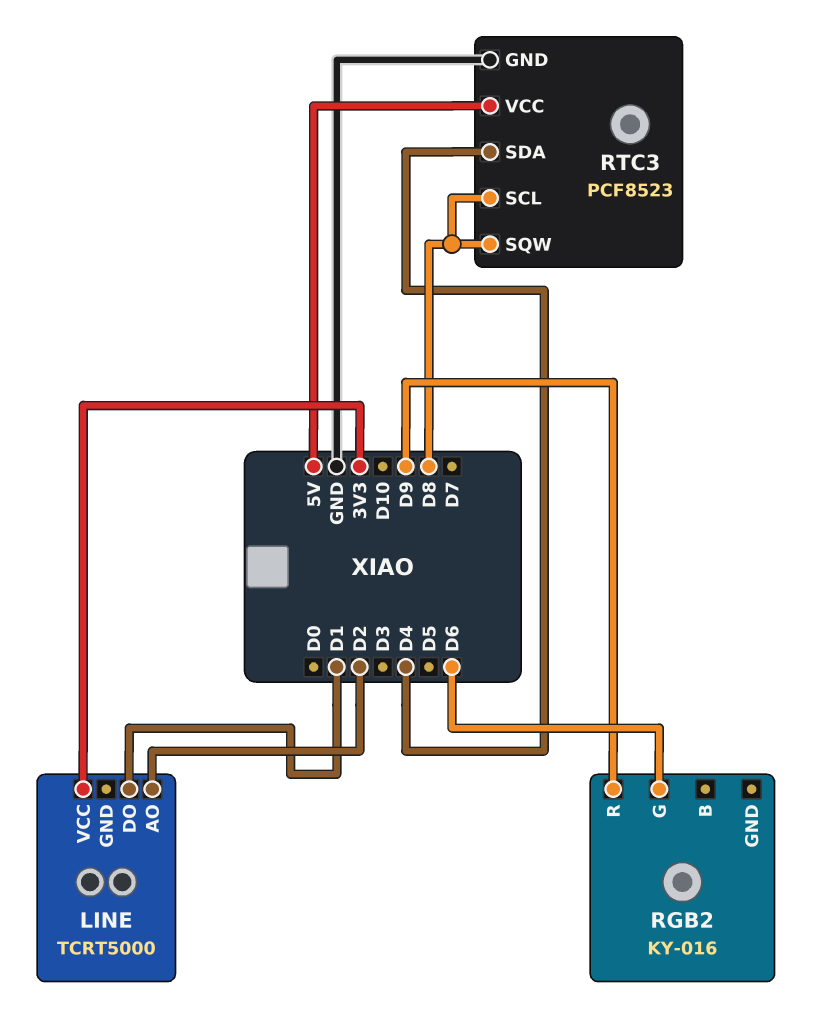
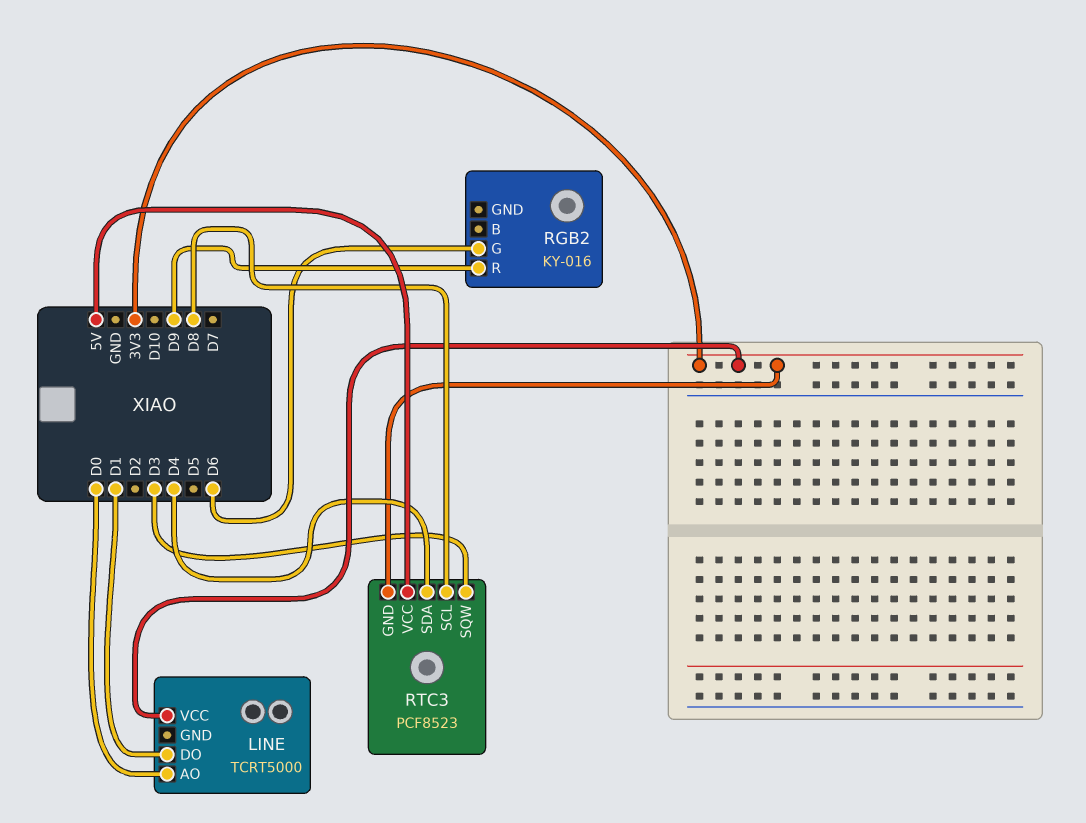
LINE pin AO: D2 -> D0
RTC3 pin GND: GND -> 3V3
RTC3 pin SQW: D8 -> D3

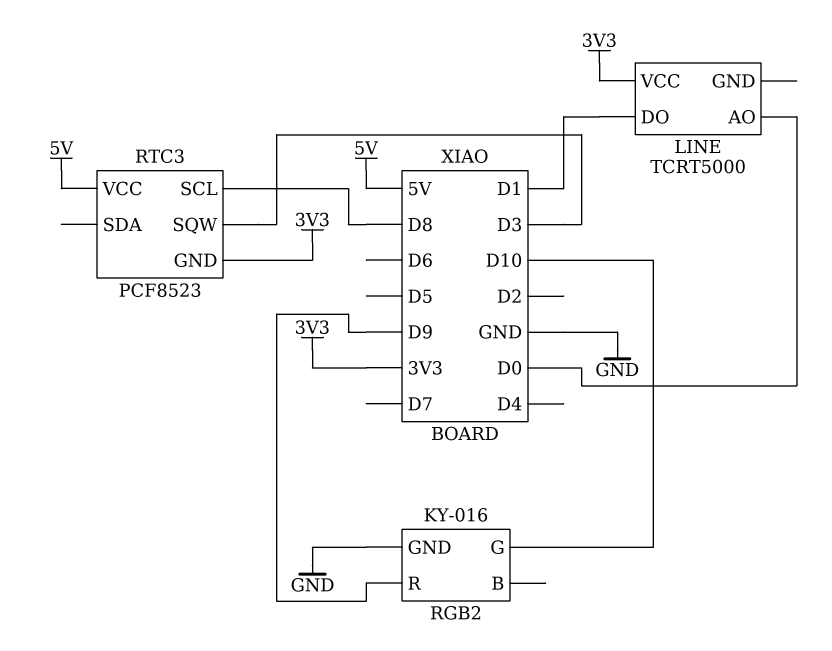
RGB2 pin G: D6 -> D10
RGB2 pin GND: none -> GND
RTC3 pin SDA: D4 -> none

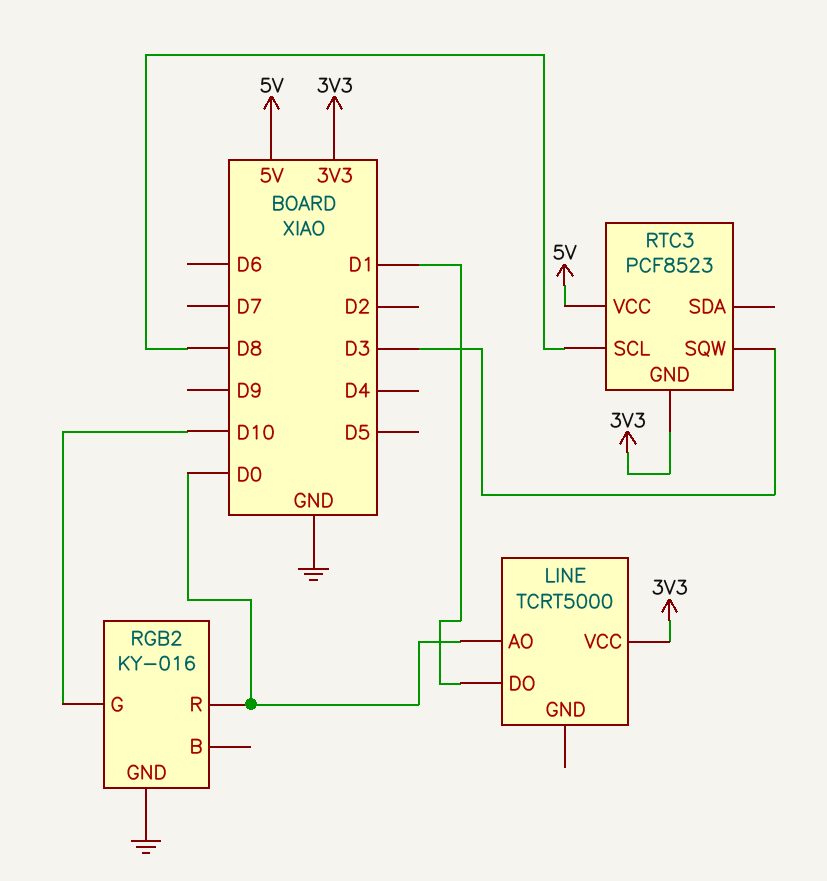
RGB2 pin R: D9 -> D0

